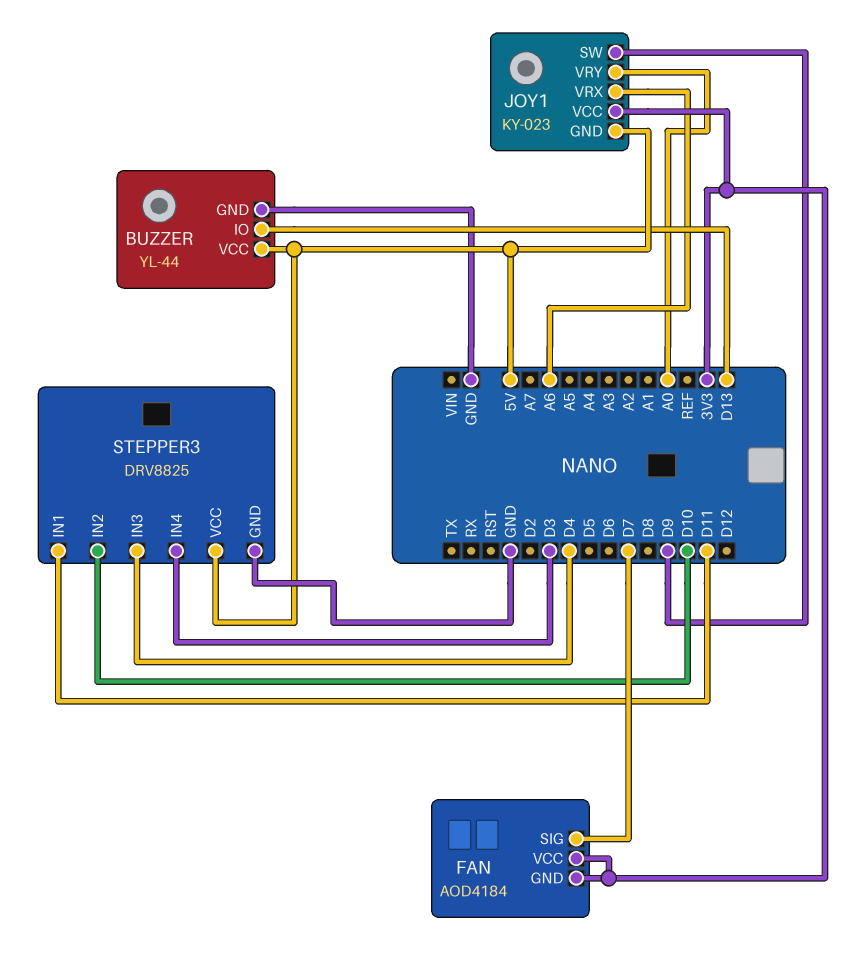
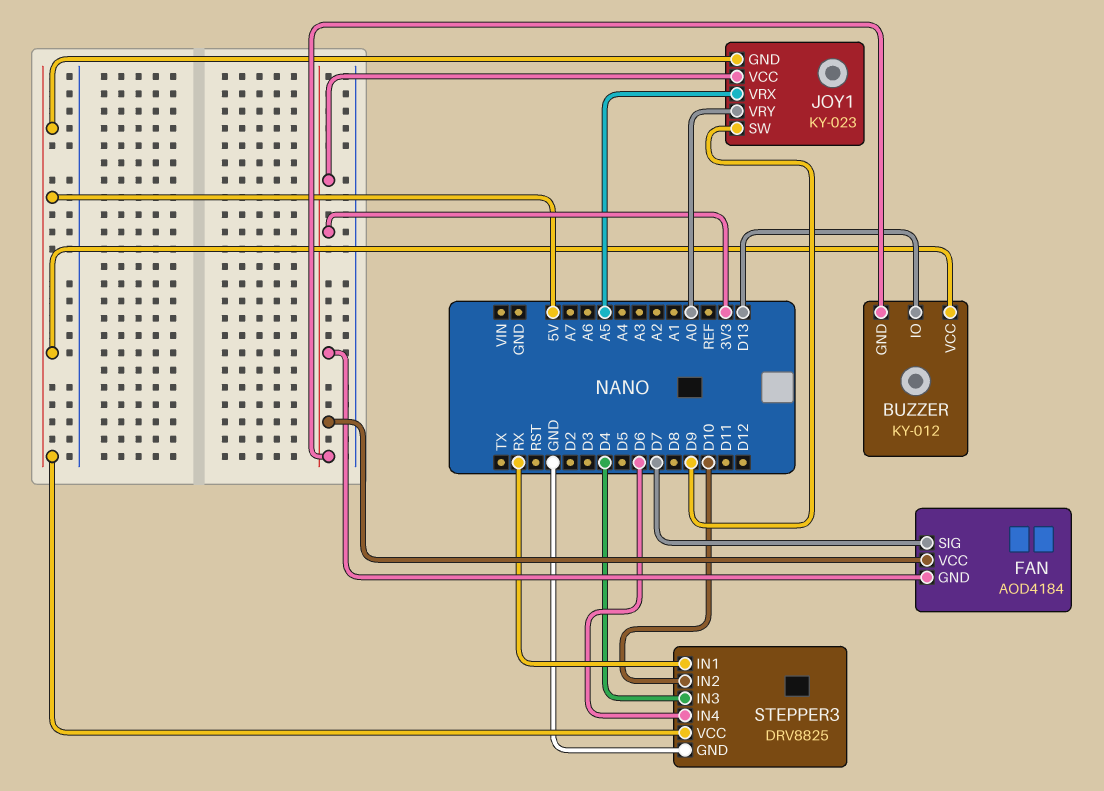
BUZZER: YL-44 -> KY-012
BUZZER pin GND: GND -> 3V3
JOY1 pin VRX: A6 -> A5
STEPPER3 pin IN1: D11 -> RX
STEPPER3 pin IN4: D3 -> D6

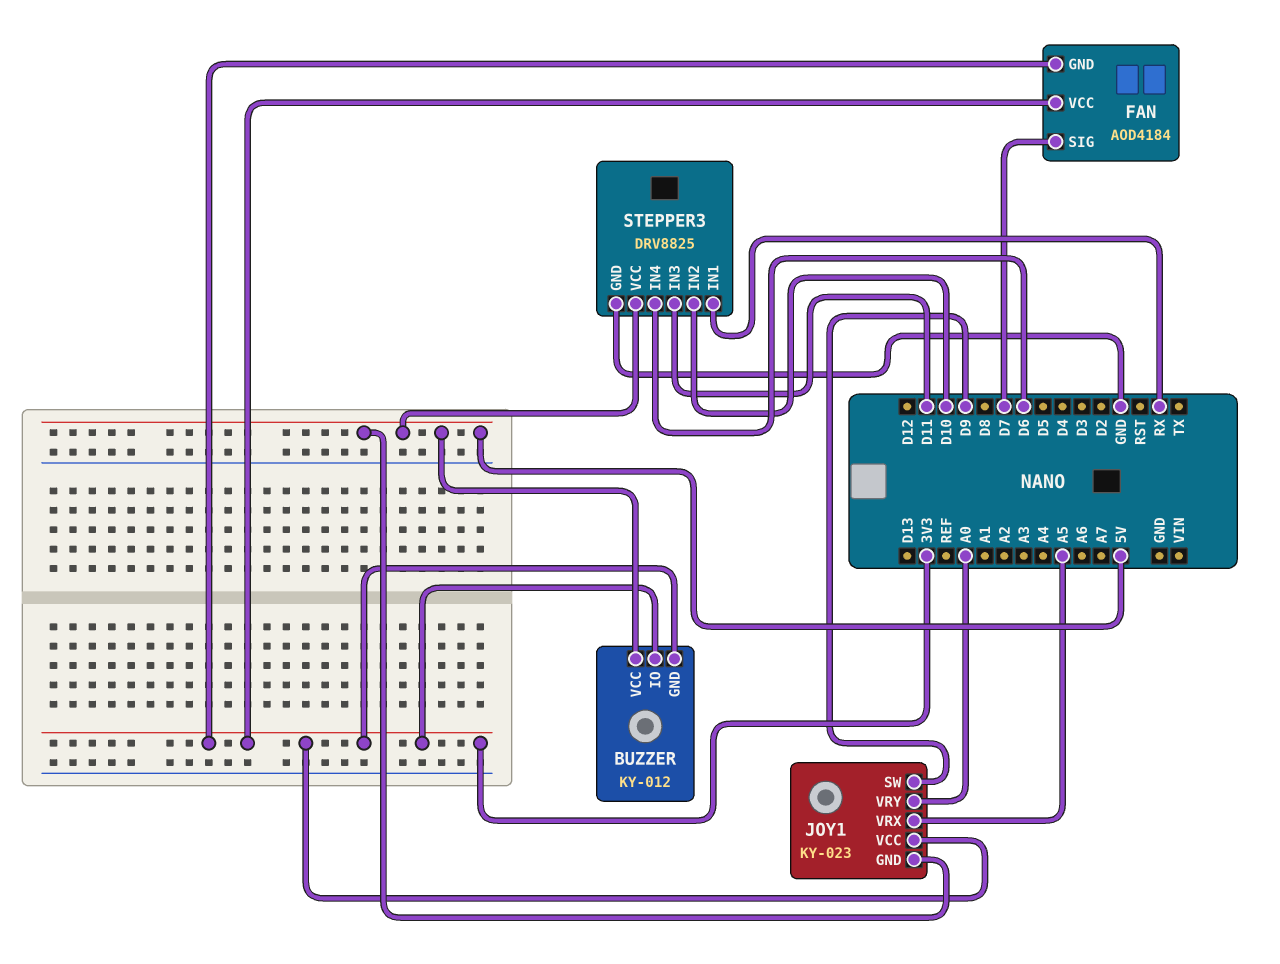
BUZZER pin IO: D13 -> 3V3
STEPPER3 pin IN3: D4 -> D11

